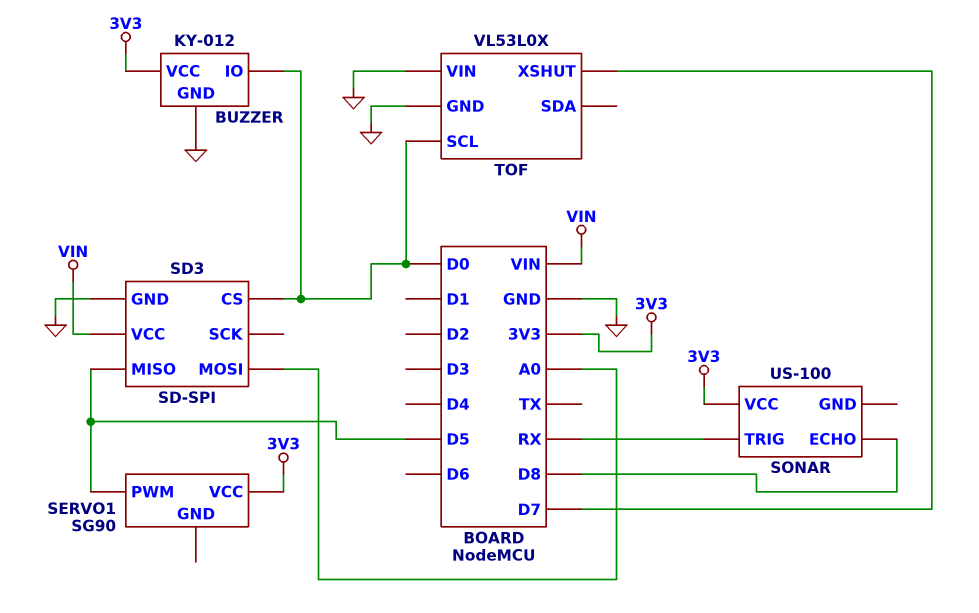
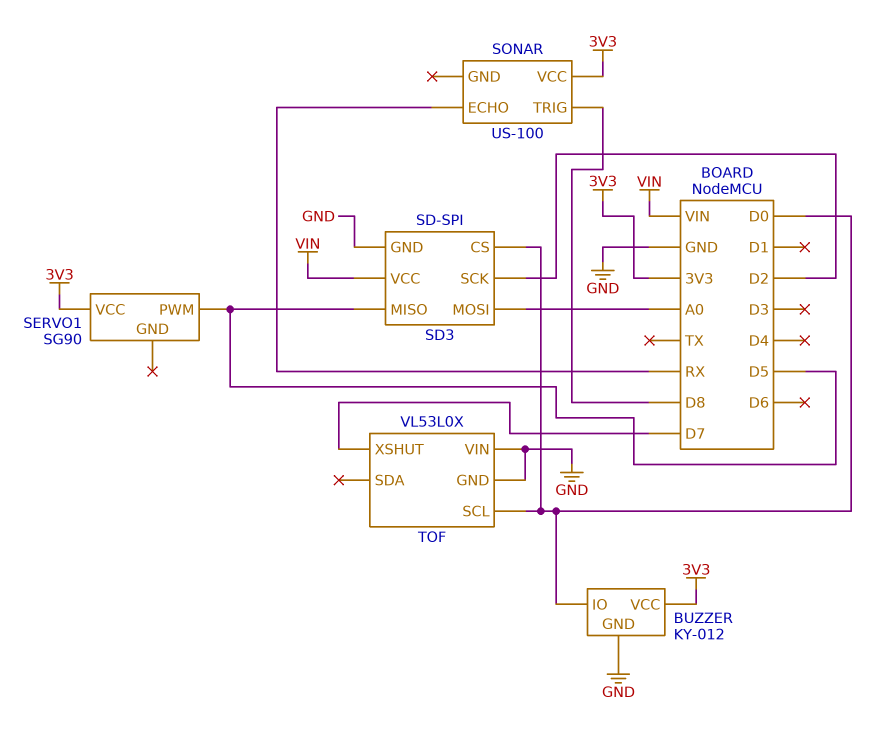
SD3 pin SCK: none -> D2
SONAR pin ECHO: D8 -> RX
SONAR pin TRIG: RX -> D8

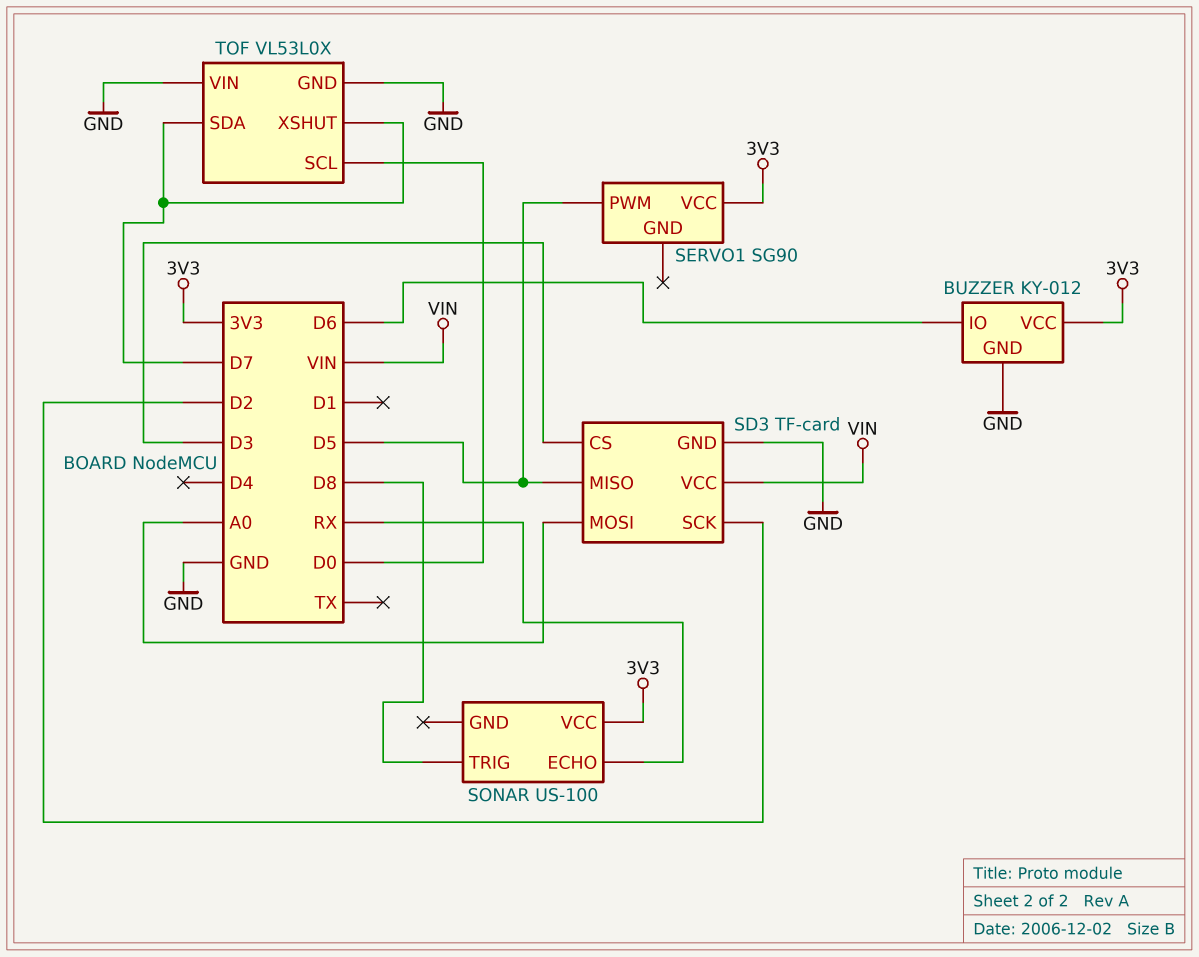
BUZZER pin IO: D0 -> D6
SD3: SD-SPI -> TF-card
SD3 pin CS: D0 -> D3
TOF pin SDA: none -> D7

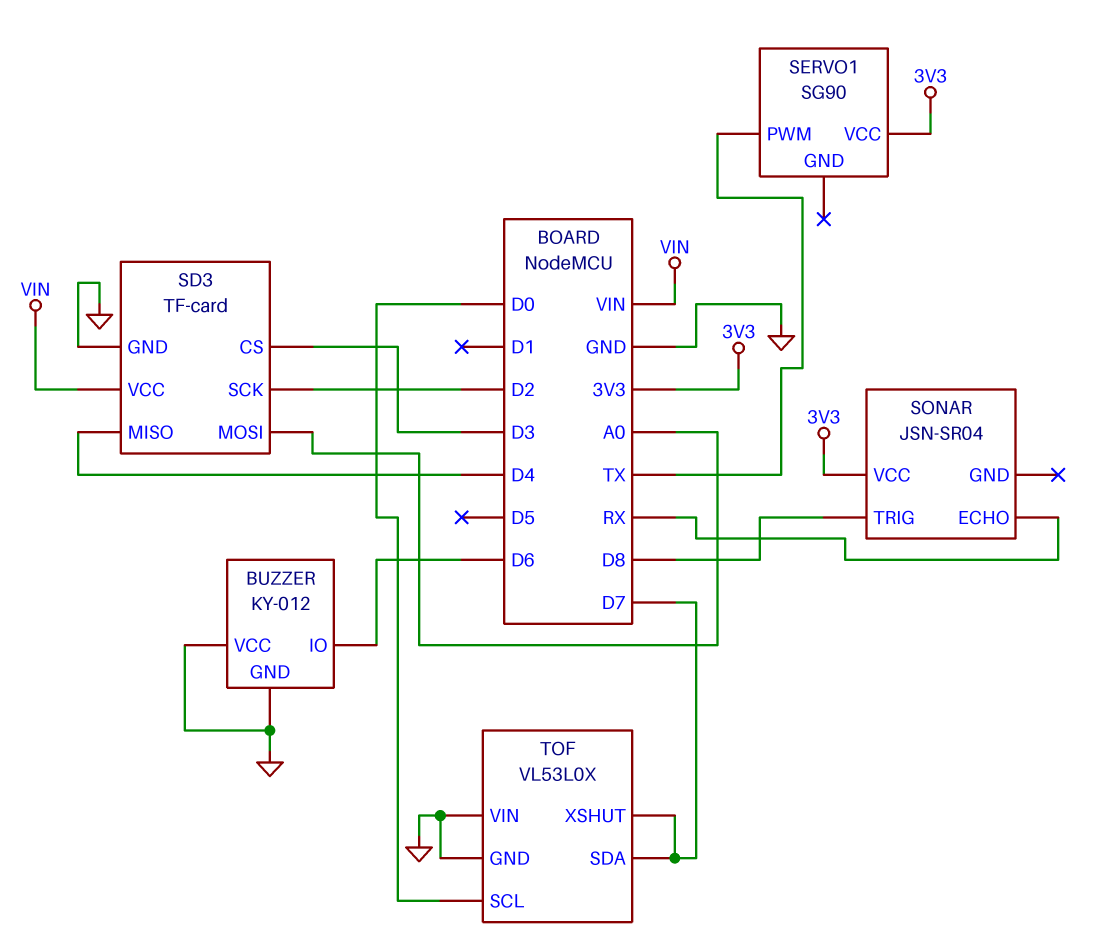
BUZZER pin VCC: 3V3 -> GND
SD3 pin MISO: D5 -> D4
SERVO1 pin PWM: D5 -> TX
SONAR: US-100 -> JSN-SR04

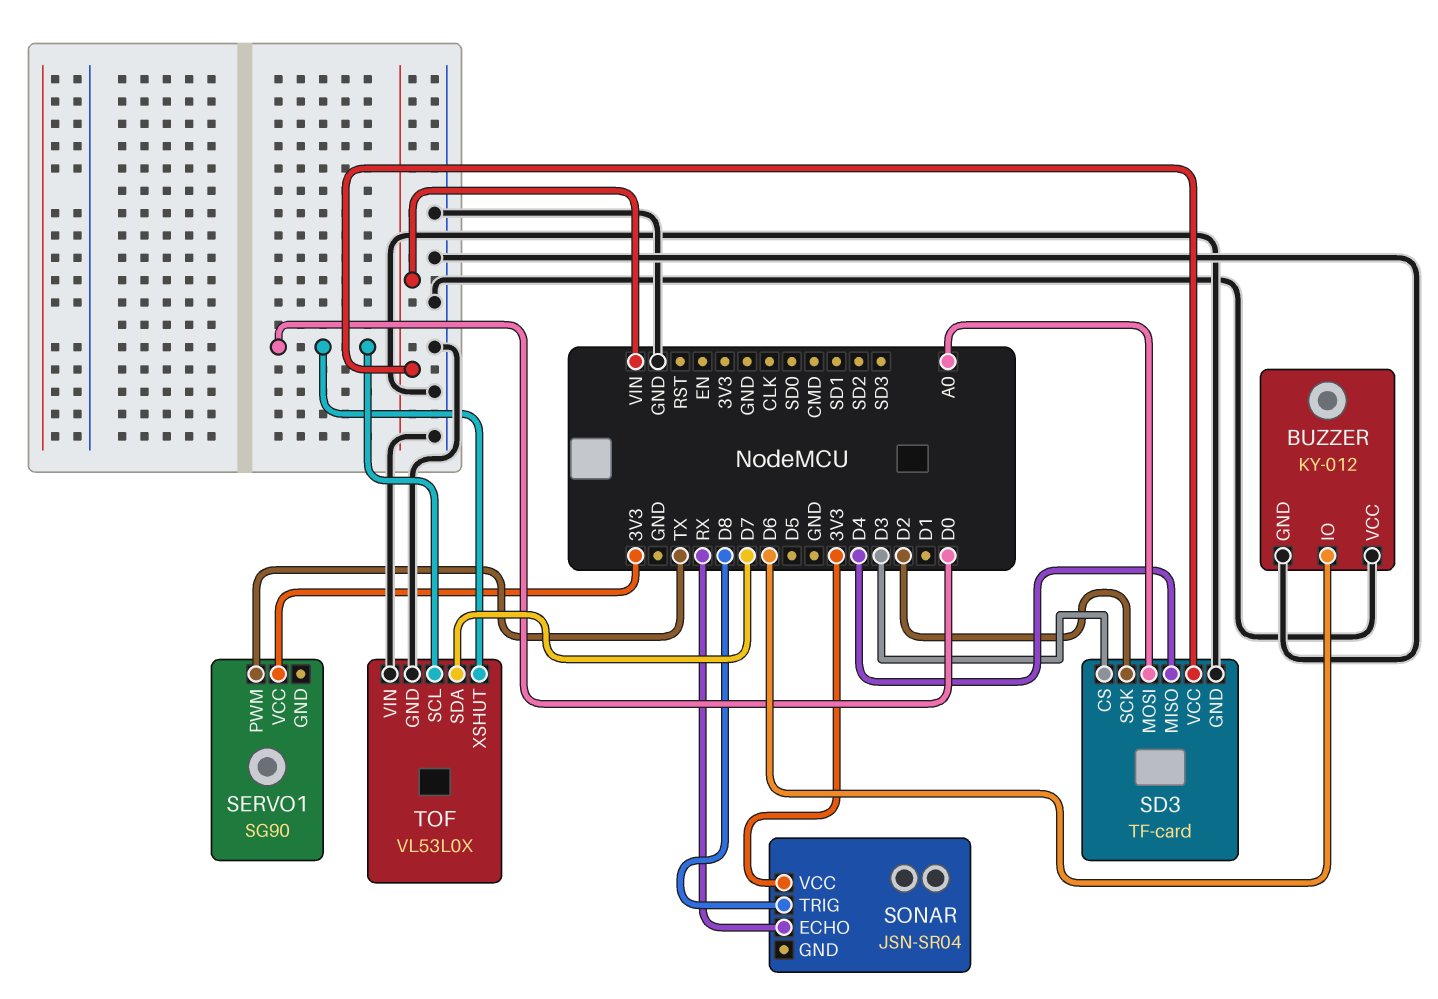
TOF pin XSHUT: D7 -> D0

